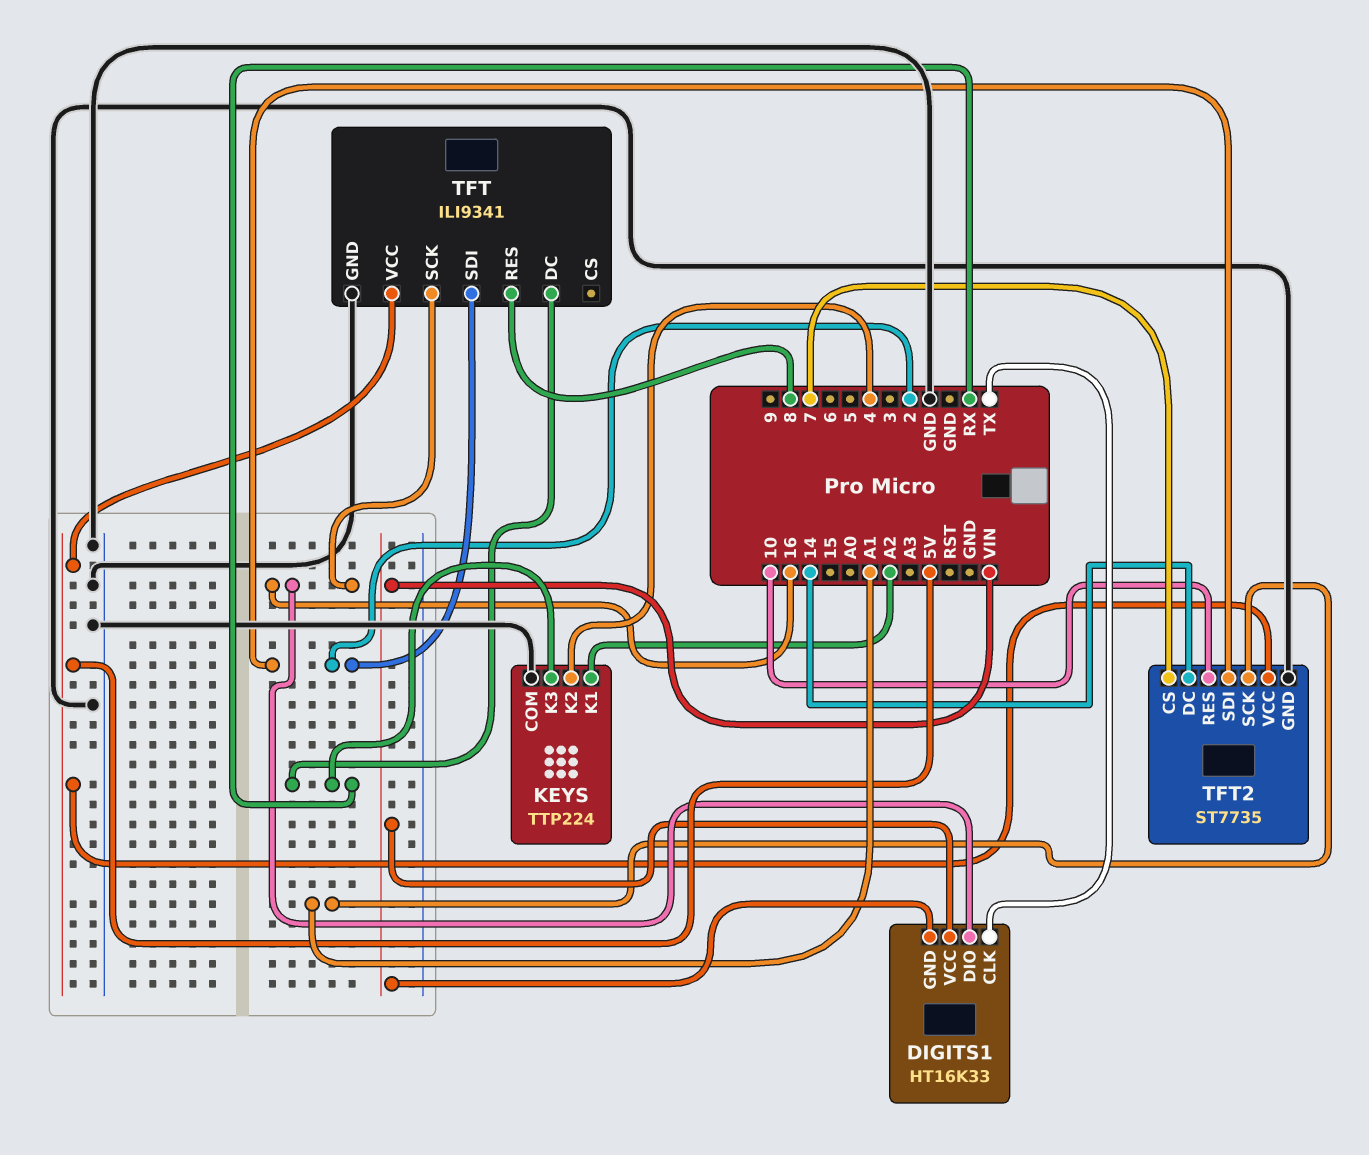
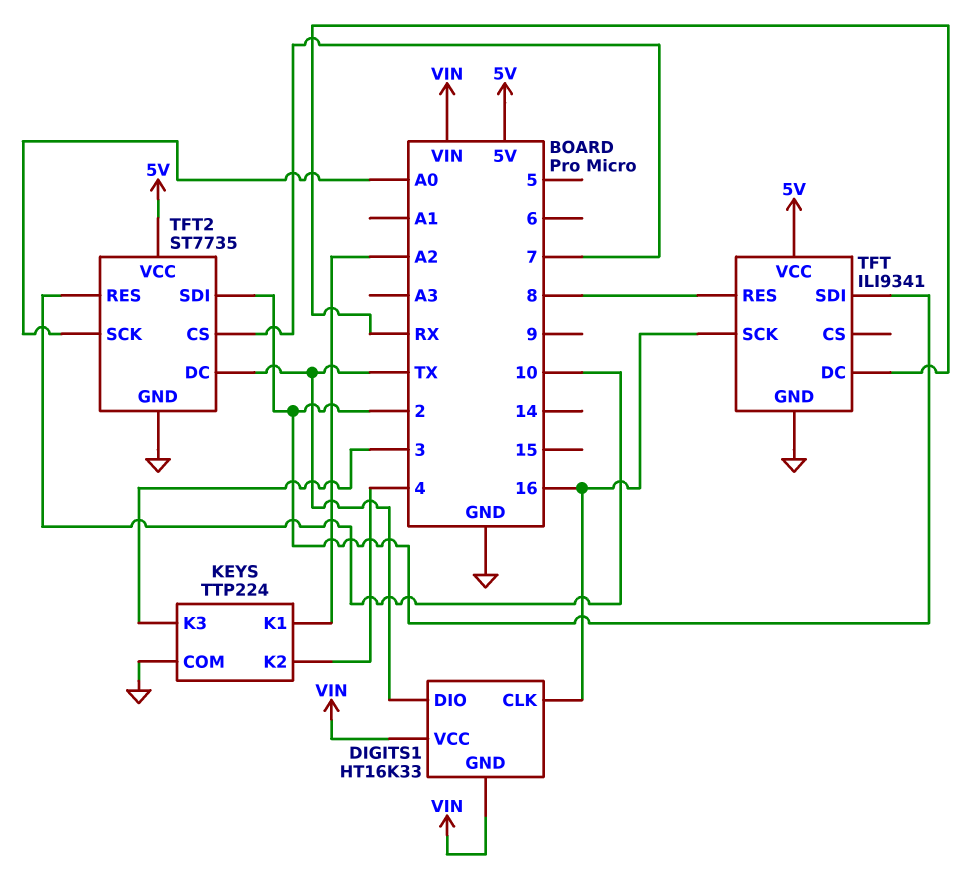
DIGITS1 pin CLK: TX -> 16
DIGITS1 pin DIO: 16 -> TX
KEYS pin K3: RX -> 3
TFT2 pin DC: 14 -> TX
TFT2 pin SCK: A1 -> A0

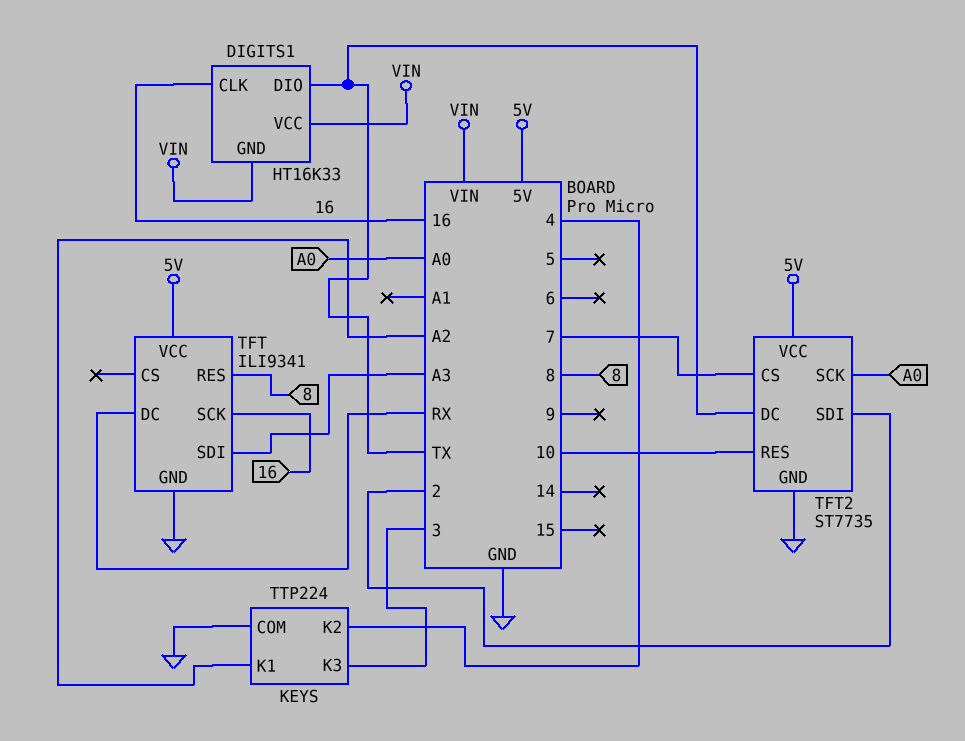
TFT pin SDI: 2 -> A3

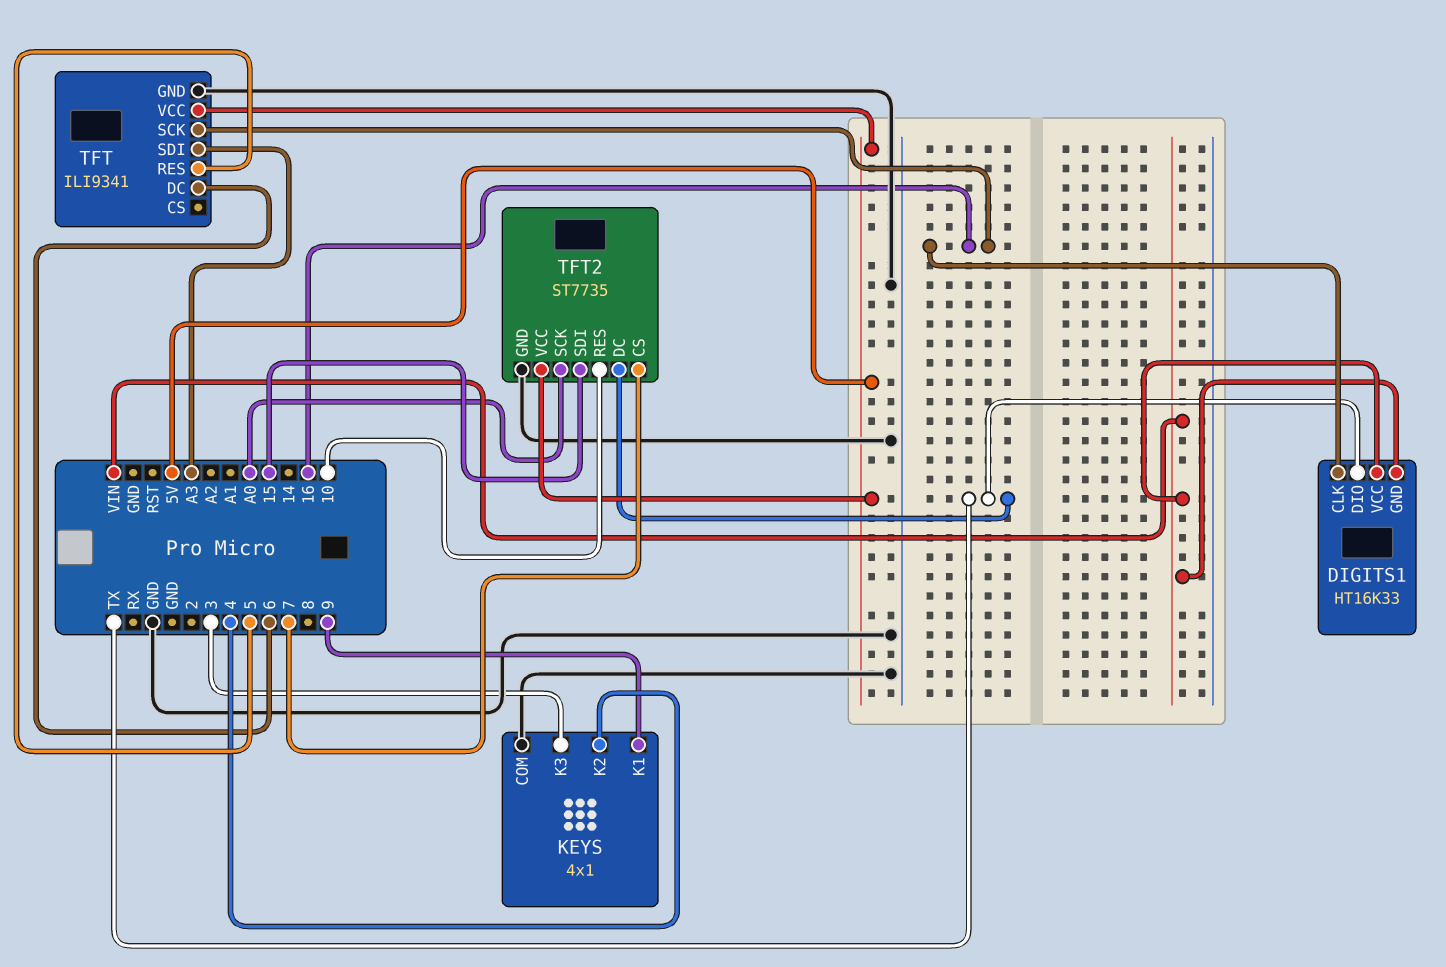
KEYS: TTP224 -> 4x1
KEYS pin K1: A2 -> 9
TFT pin DC: RX -> 6
TFT pin RES: 8 -> 5
TFT2 pin SDI: 2 -> 15

